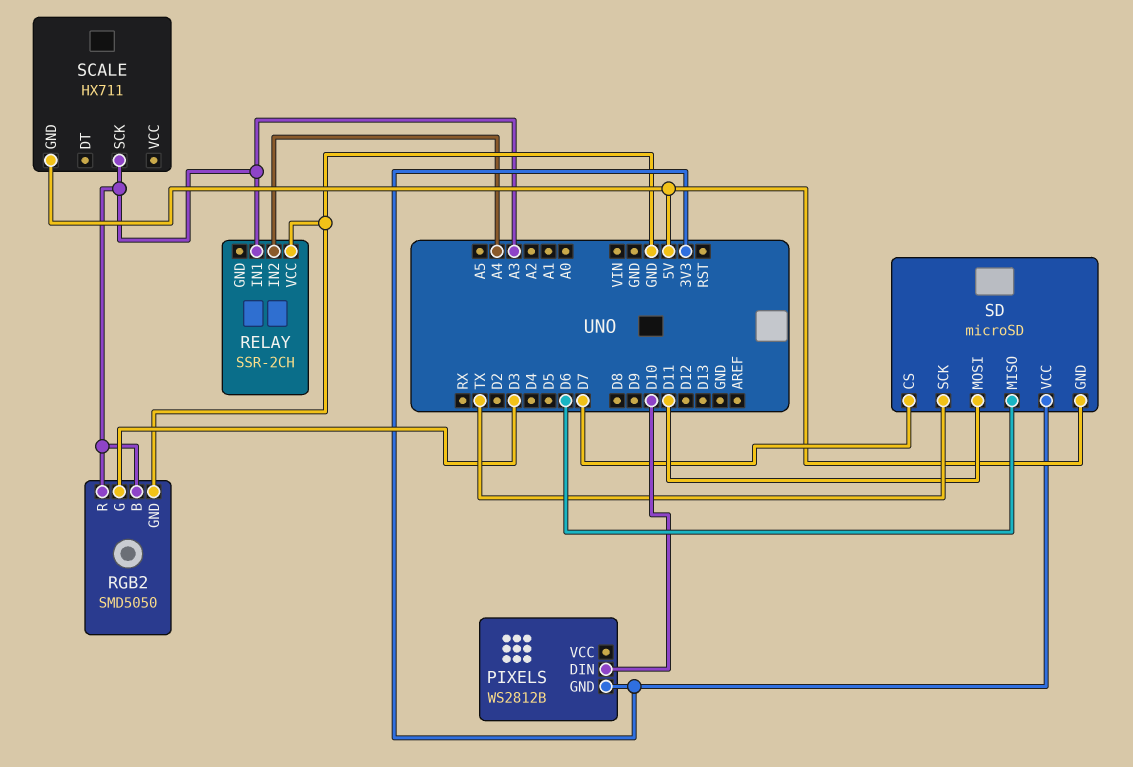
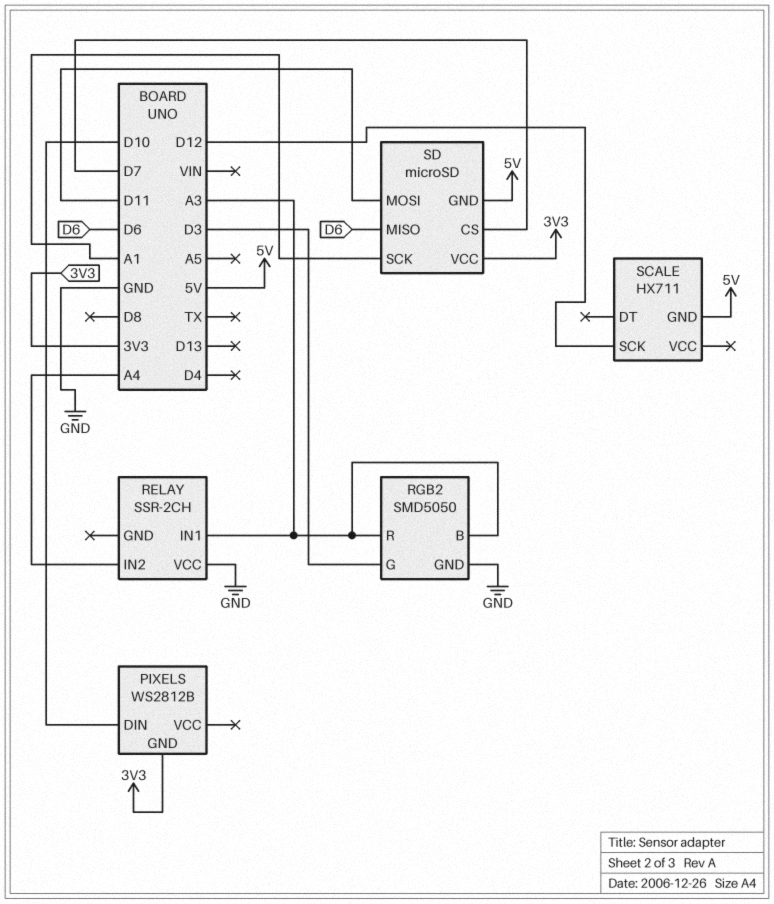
SCALE pin SCK: A3 -> D12
SD pin SCK: TX -> A1

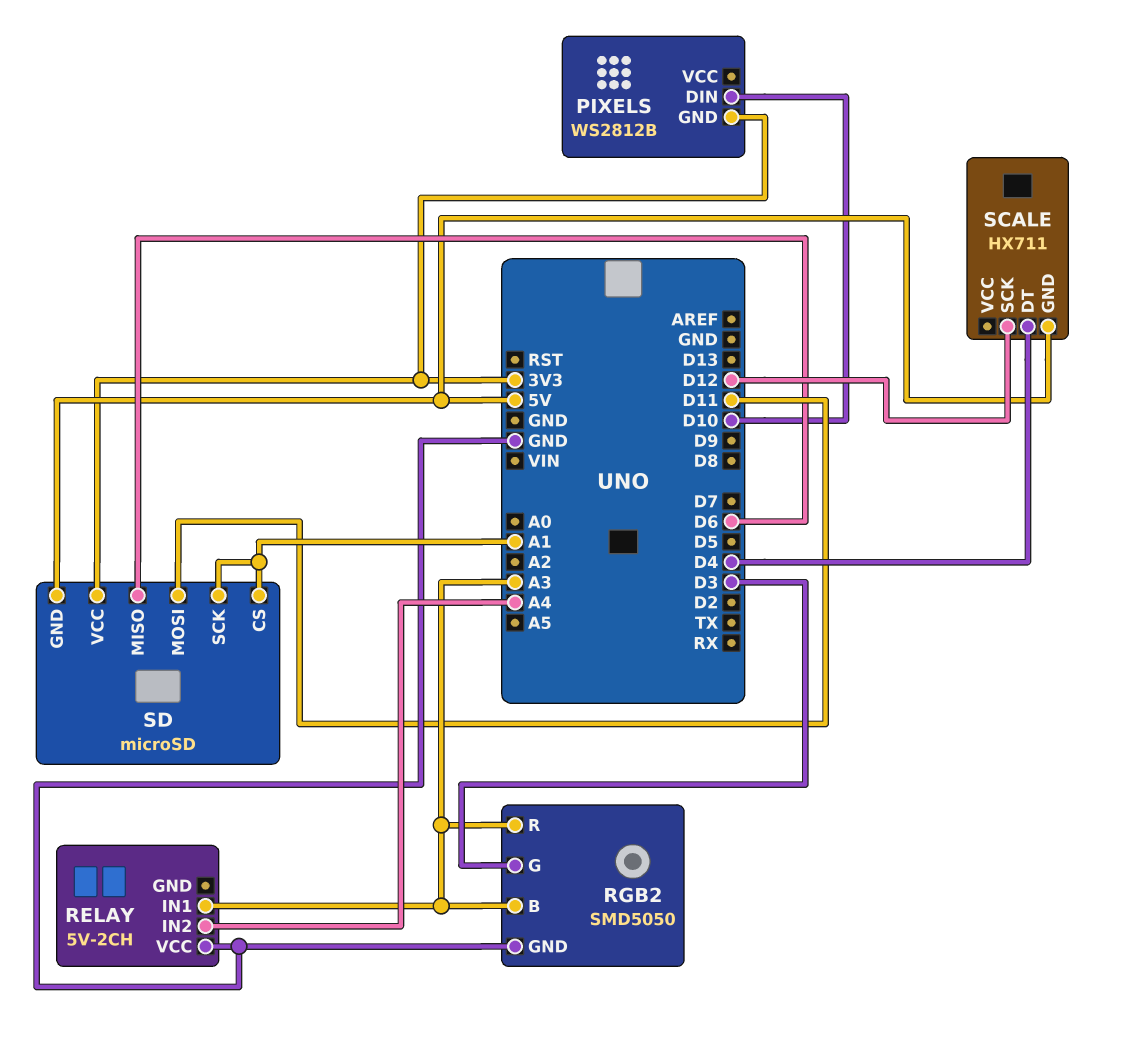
RELAY: SSR-2CH -> 5V-2CH
SCALE pin DT: none -> D4
SD pin CS: D7 -> A1

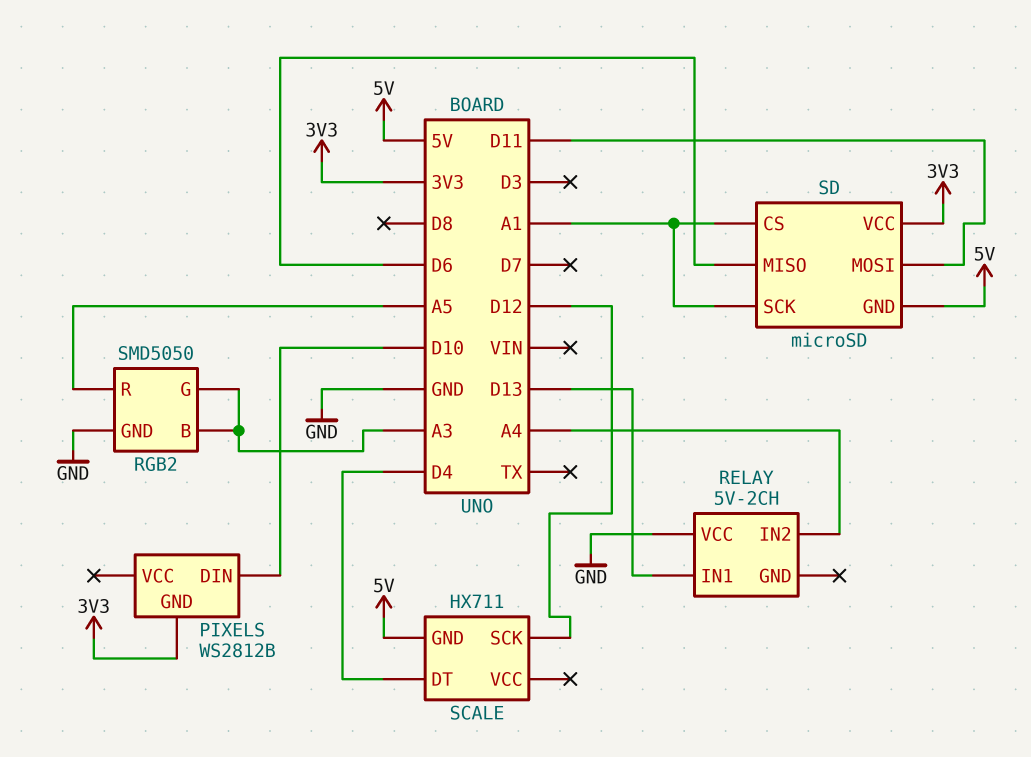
RELAY pin IN1: A3 -> D13
RGB2 pin G: D3 -> A3
RGB2 pin R: A3 -> A5

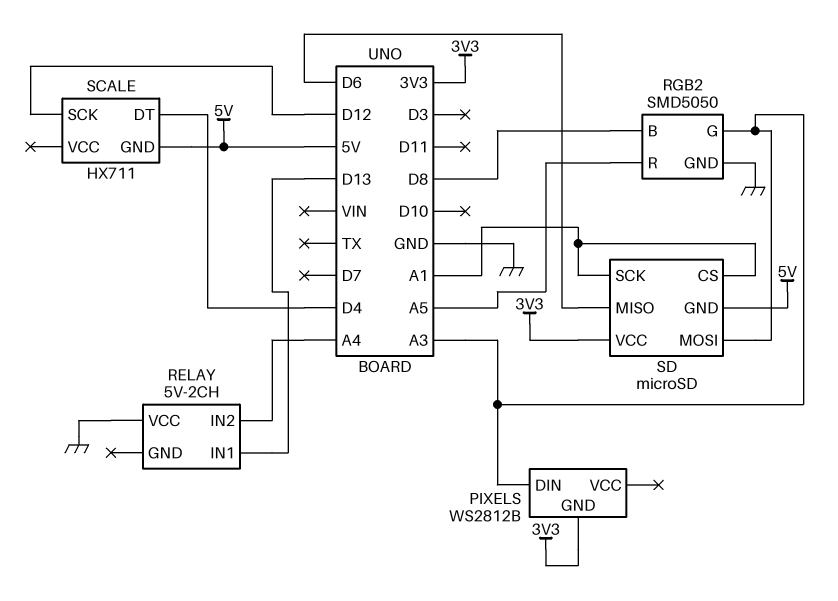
PIXELS pin DIN: D10 -> A3
RGB2 pin B: A3 -> D8
SD pin MOSI: D11 -> A3

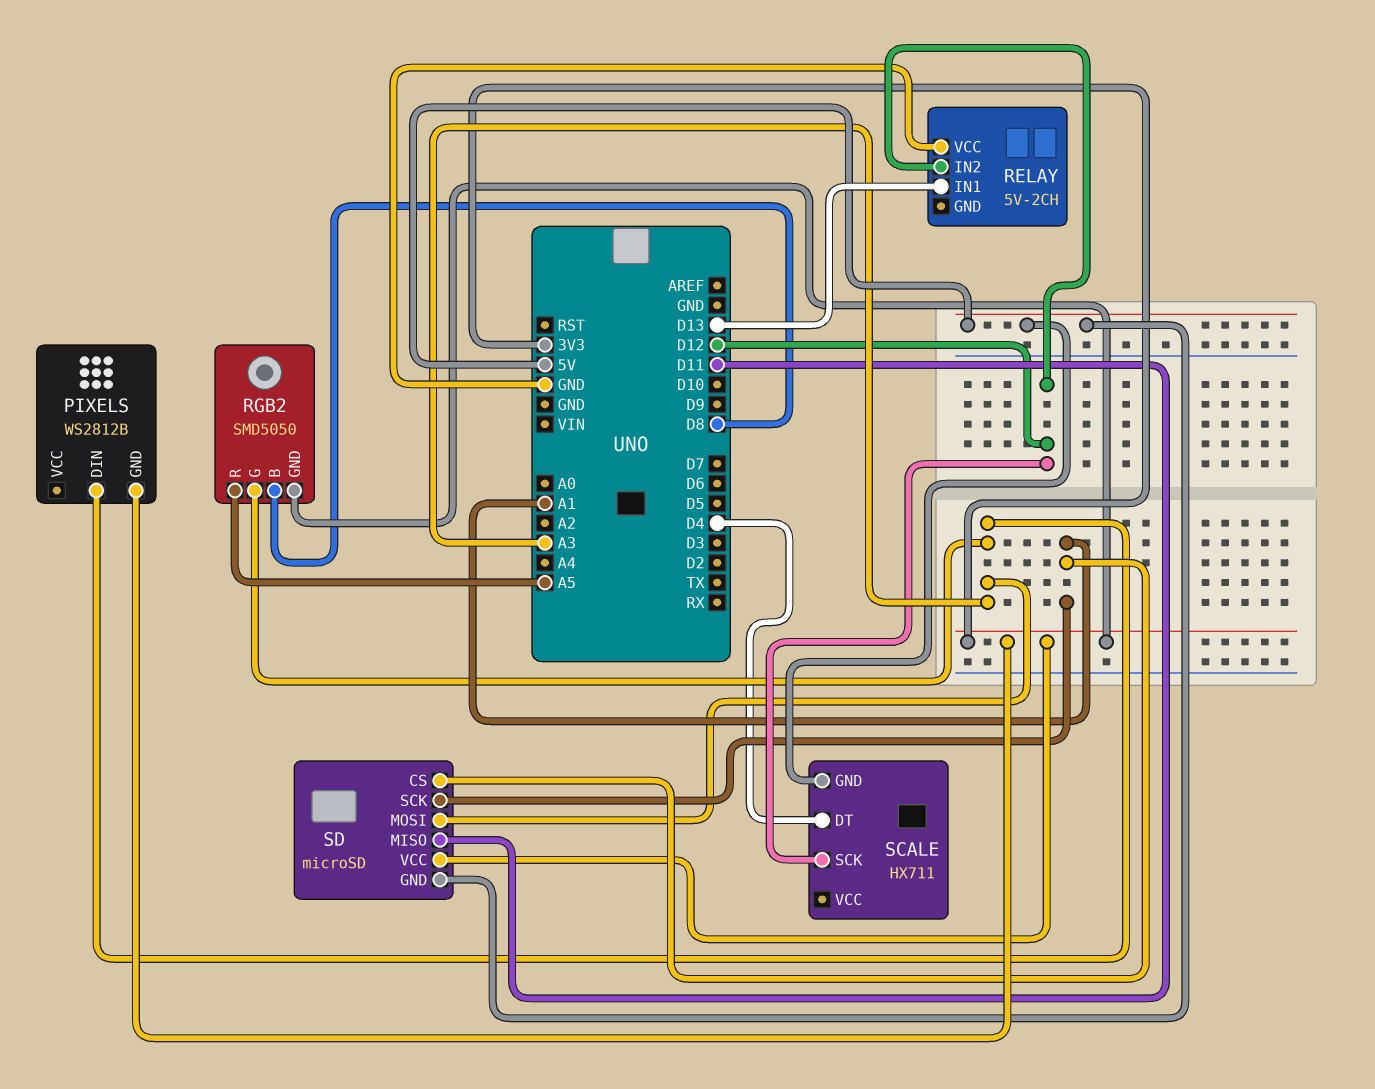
RELAY pin IN2: A4 -> D12
RGB2 pin GND: GND -> 3V3
SD pin MISO: D6 -> D11

